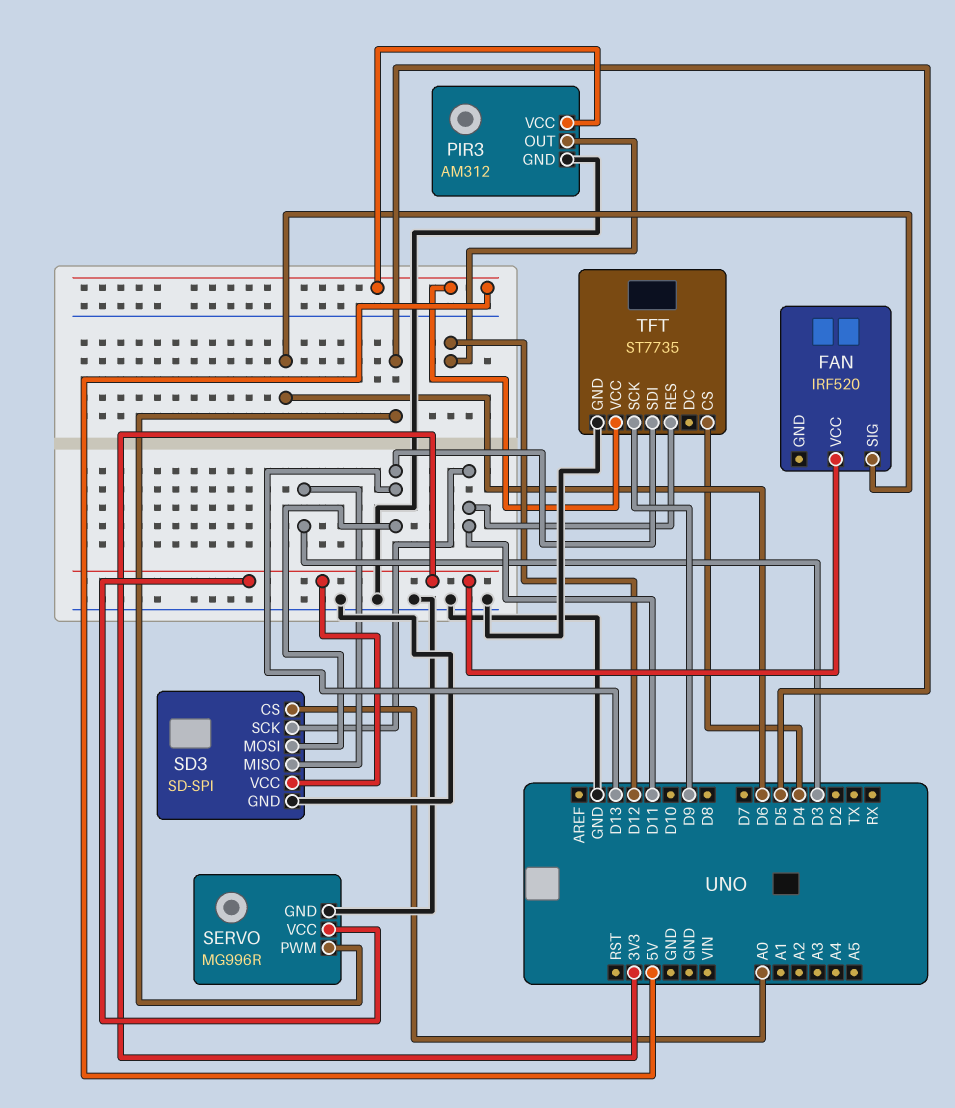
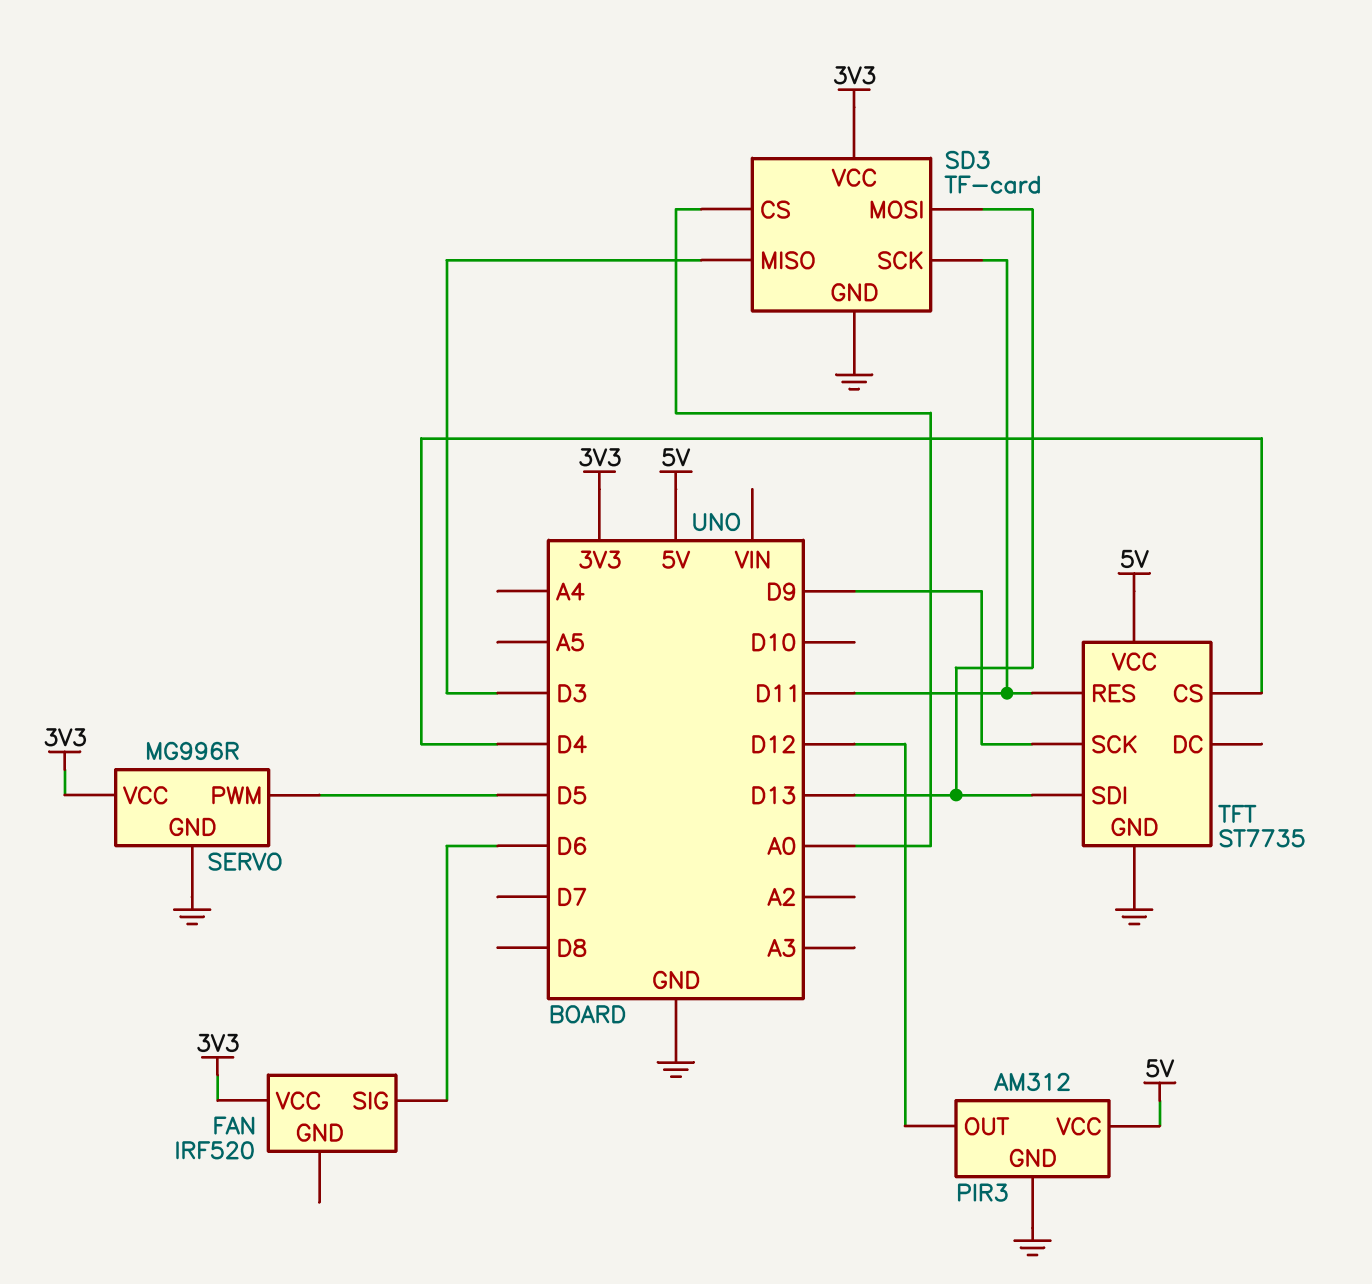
SD3: SD-SPI -> TF-card

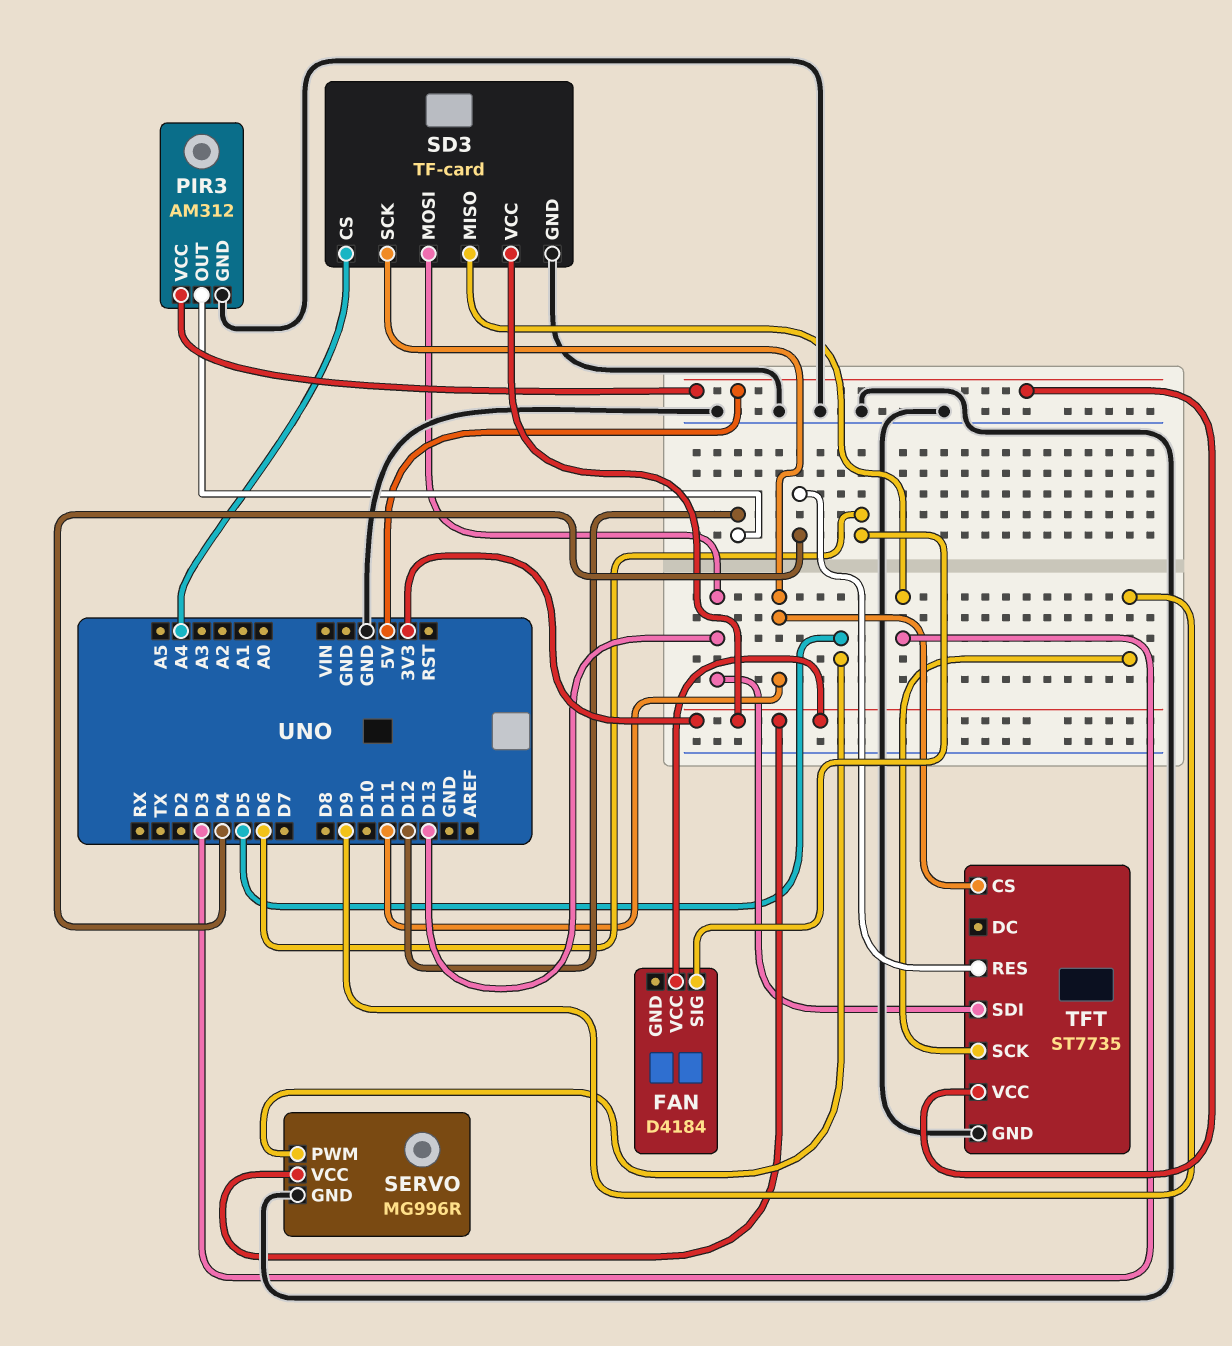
FAN: IRF520 -> D4184
SD3 pin CS: A0 -> A4
TFT pin CS: D4 -> D11
TFT pin RES: D11 -> D4

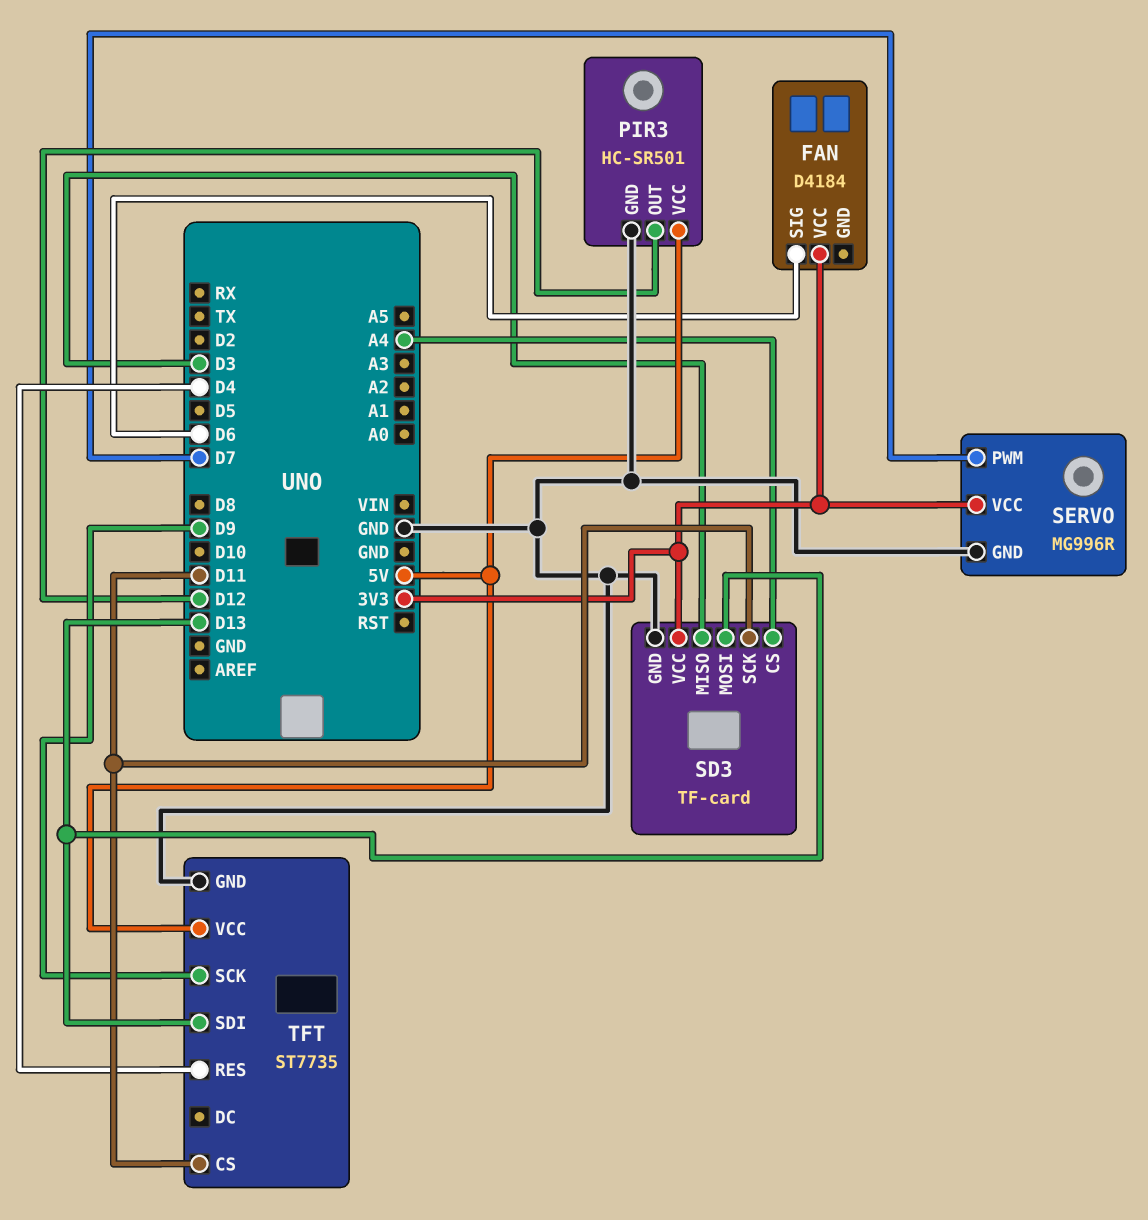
PIR3: AM312 -> HC-SR501
SERVO pin PWM: D5 -> D7

